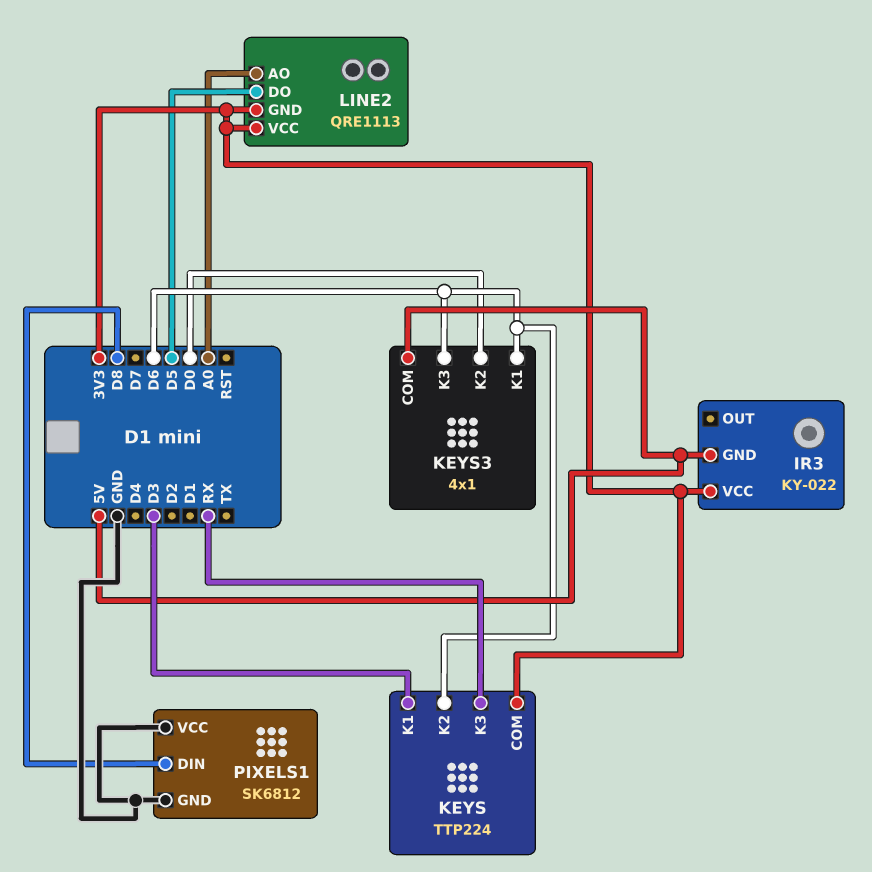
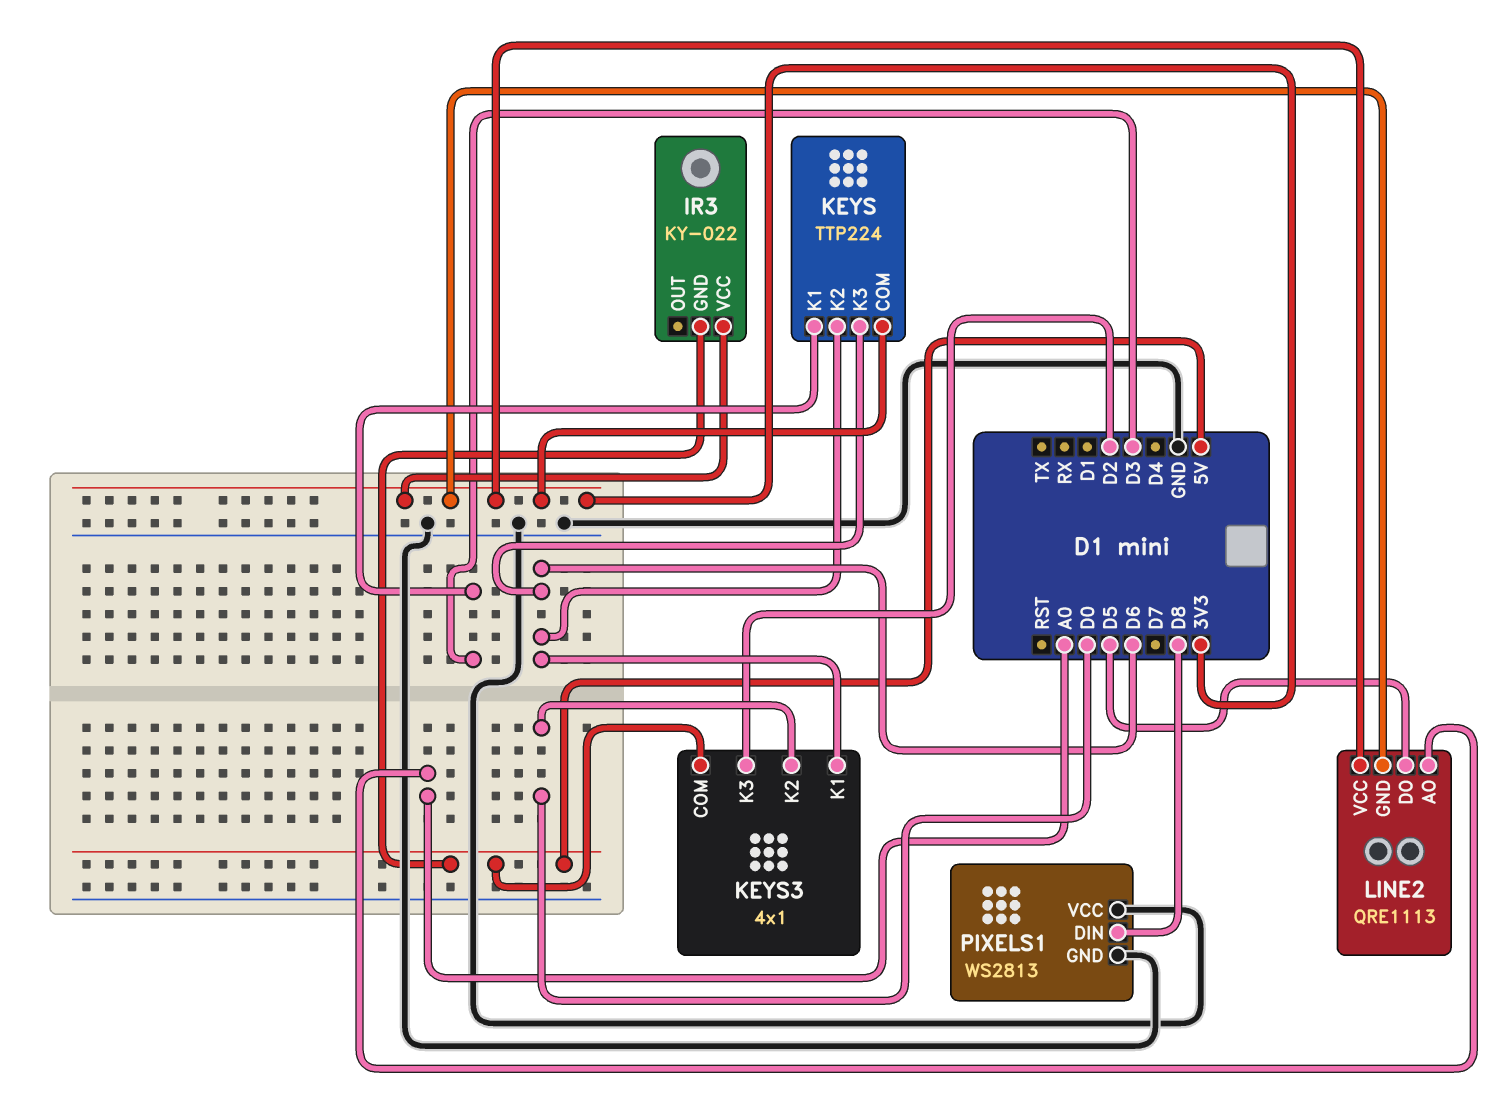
KEYS pin K3: RX -> D6
KEYS3 pin K3: D6 -> D2
PIXELS1: SK6812 -> WS2813

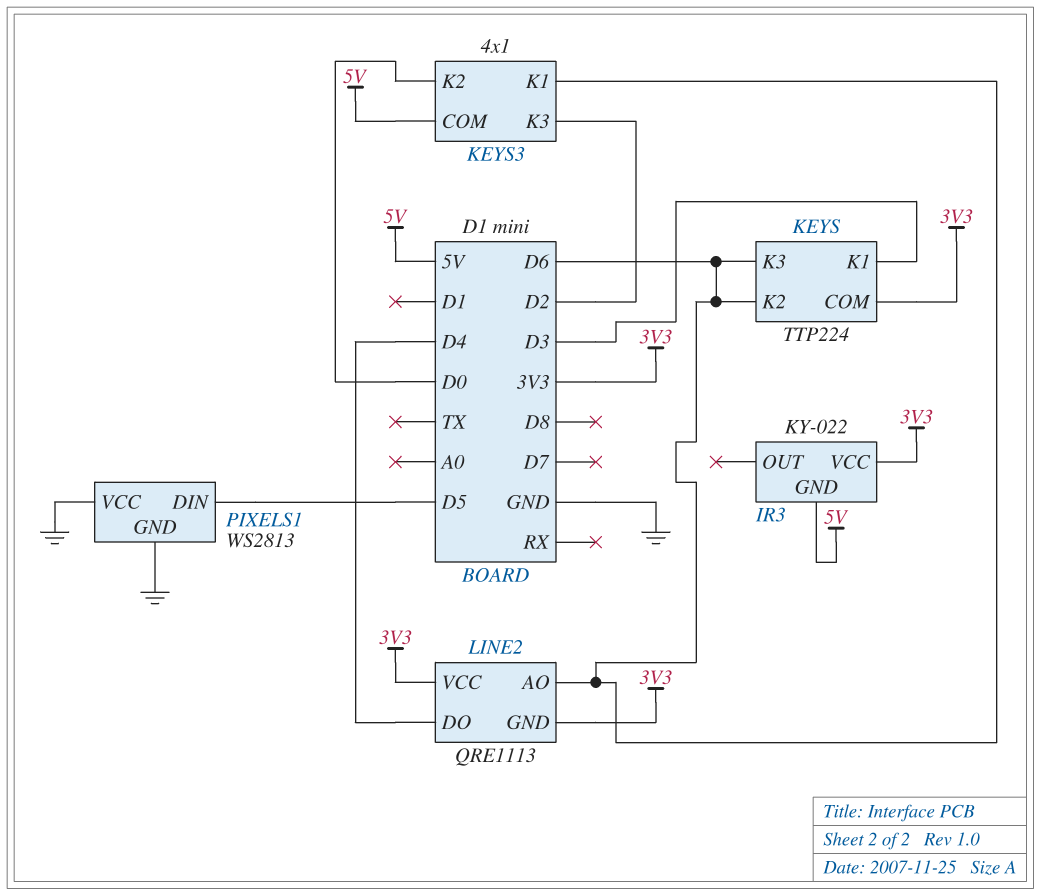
LINE2 pin AO: A0 -> D6
LINE2 pin DO: D5 -> D4
PIXELS1 pin DIN: D8 -> D5

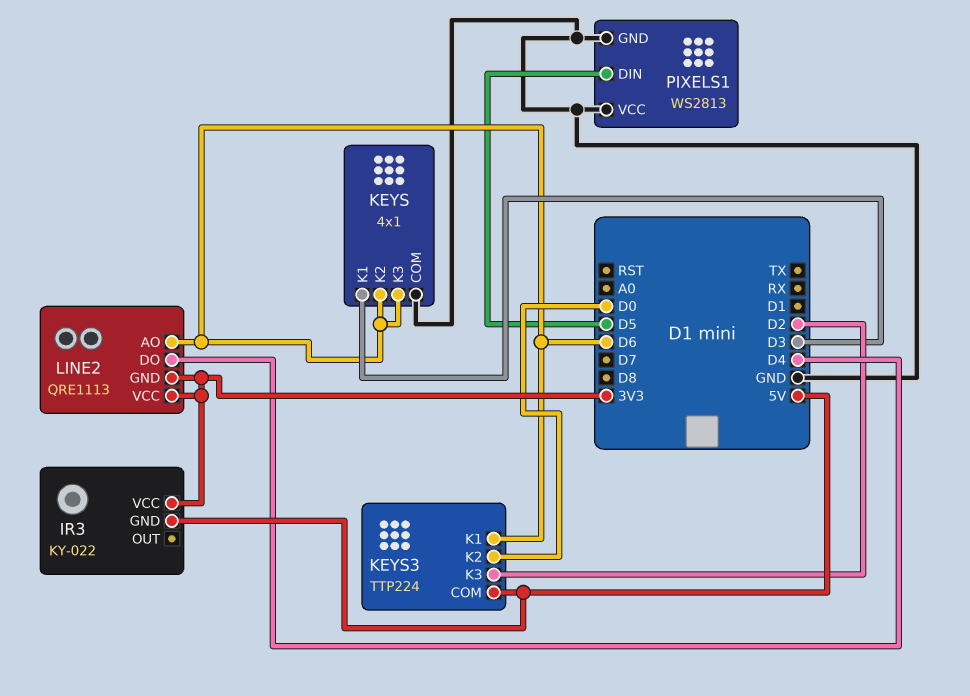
KEYS: TTP224 -> 4x1
KEYS pin COM: 3V3 -> GND
KEYS3: 4x1 -> TTP224

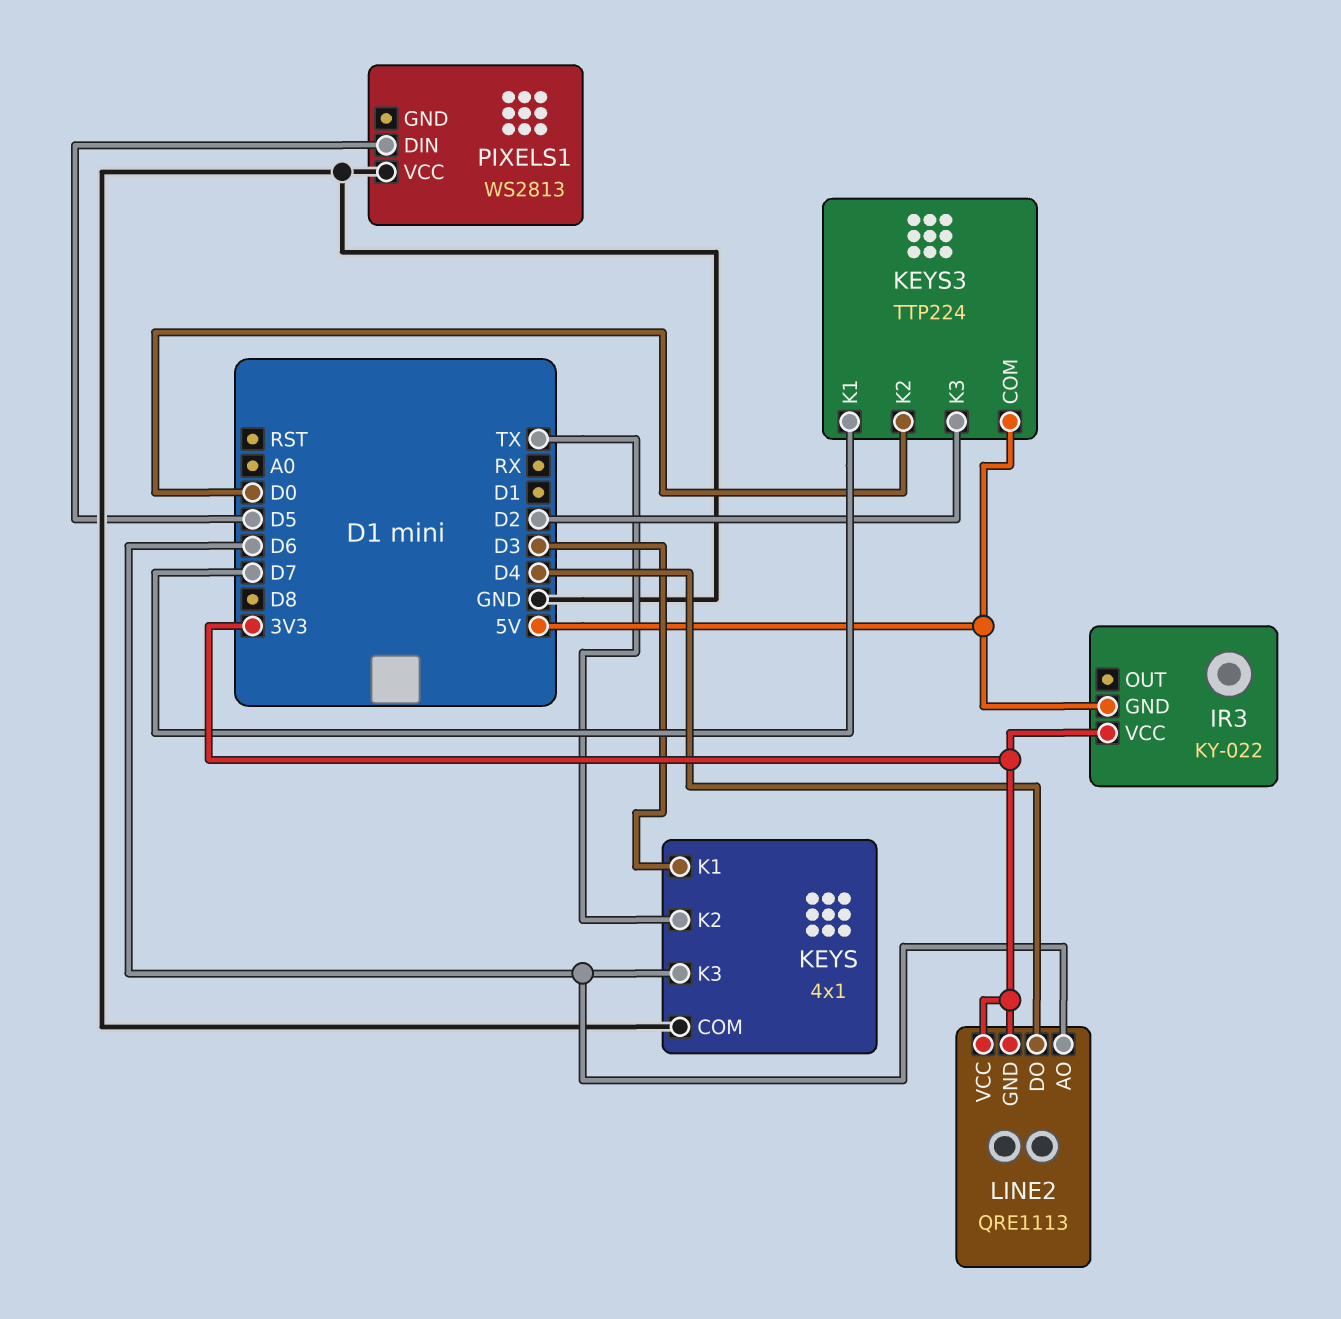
KEYS pin K2: D6 -> TX
KEYS3 pin K1: D6 -> D7
PIXELS1 pin GND: GND -> none

